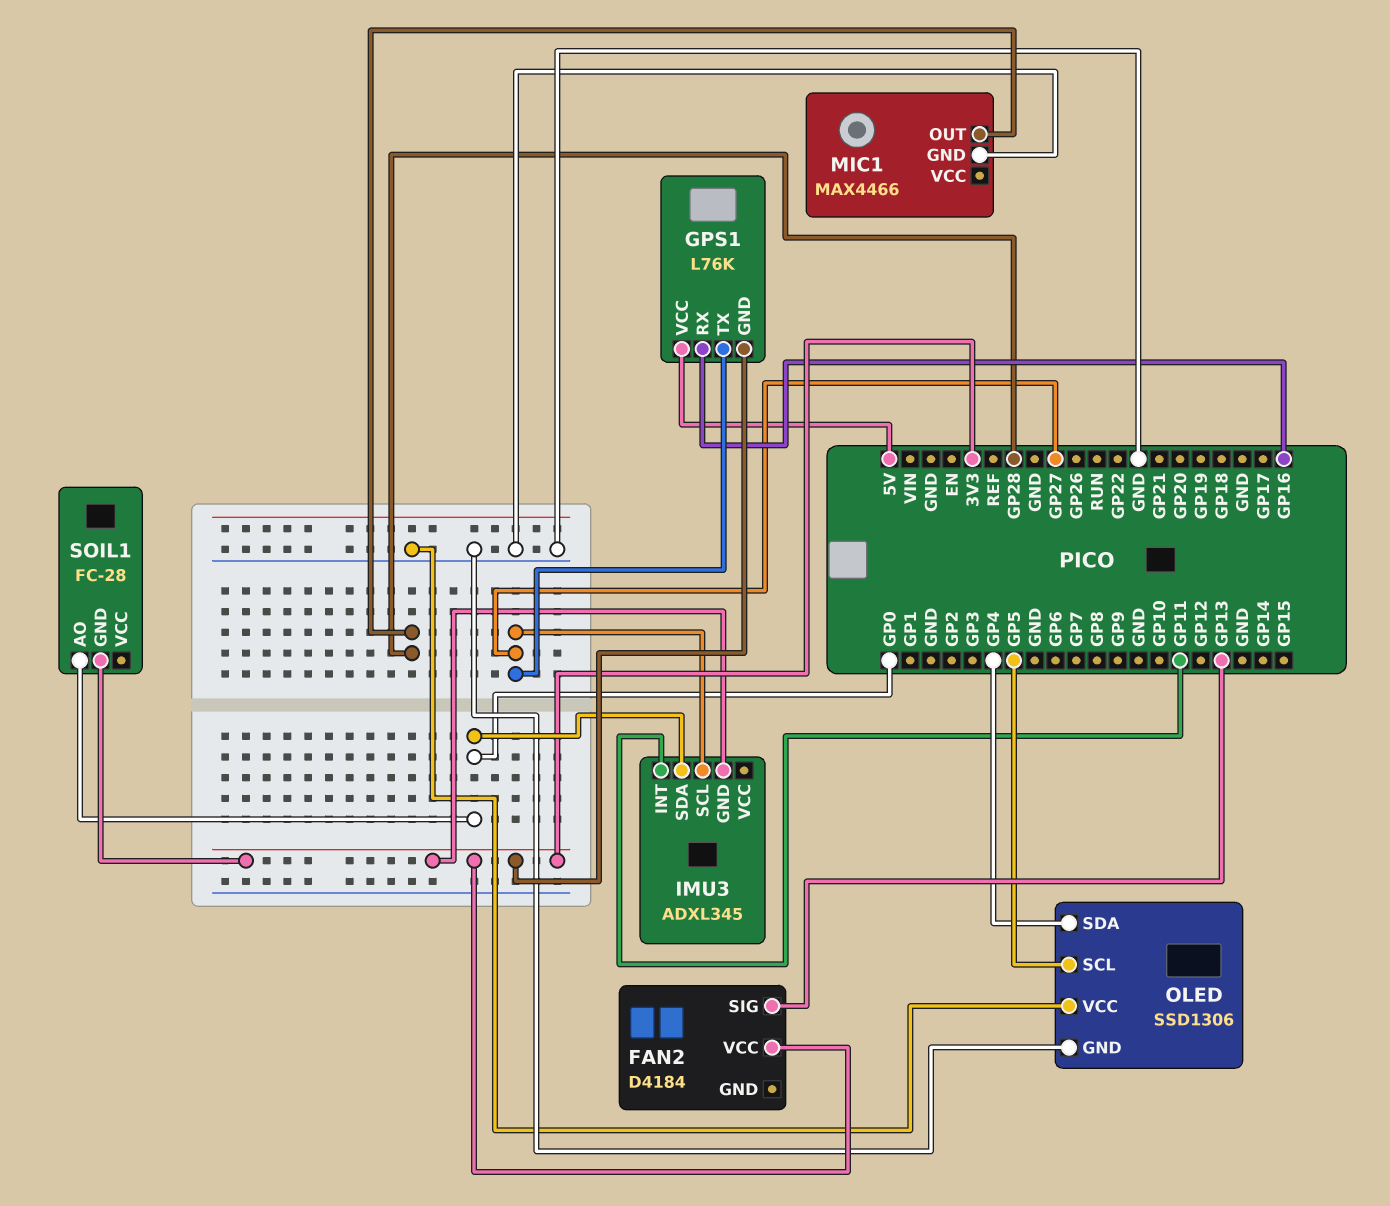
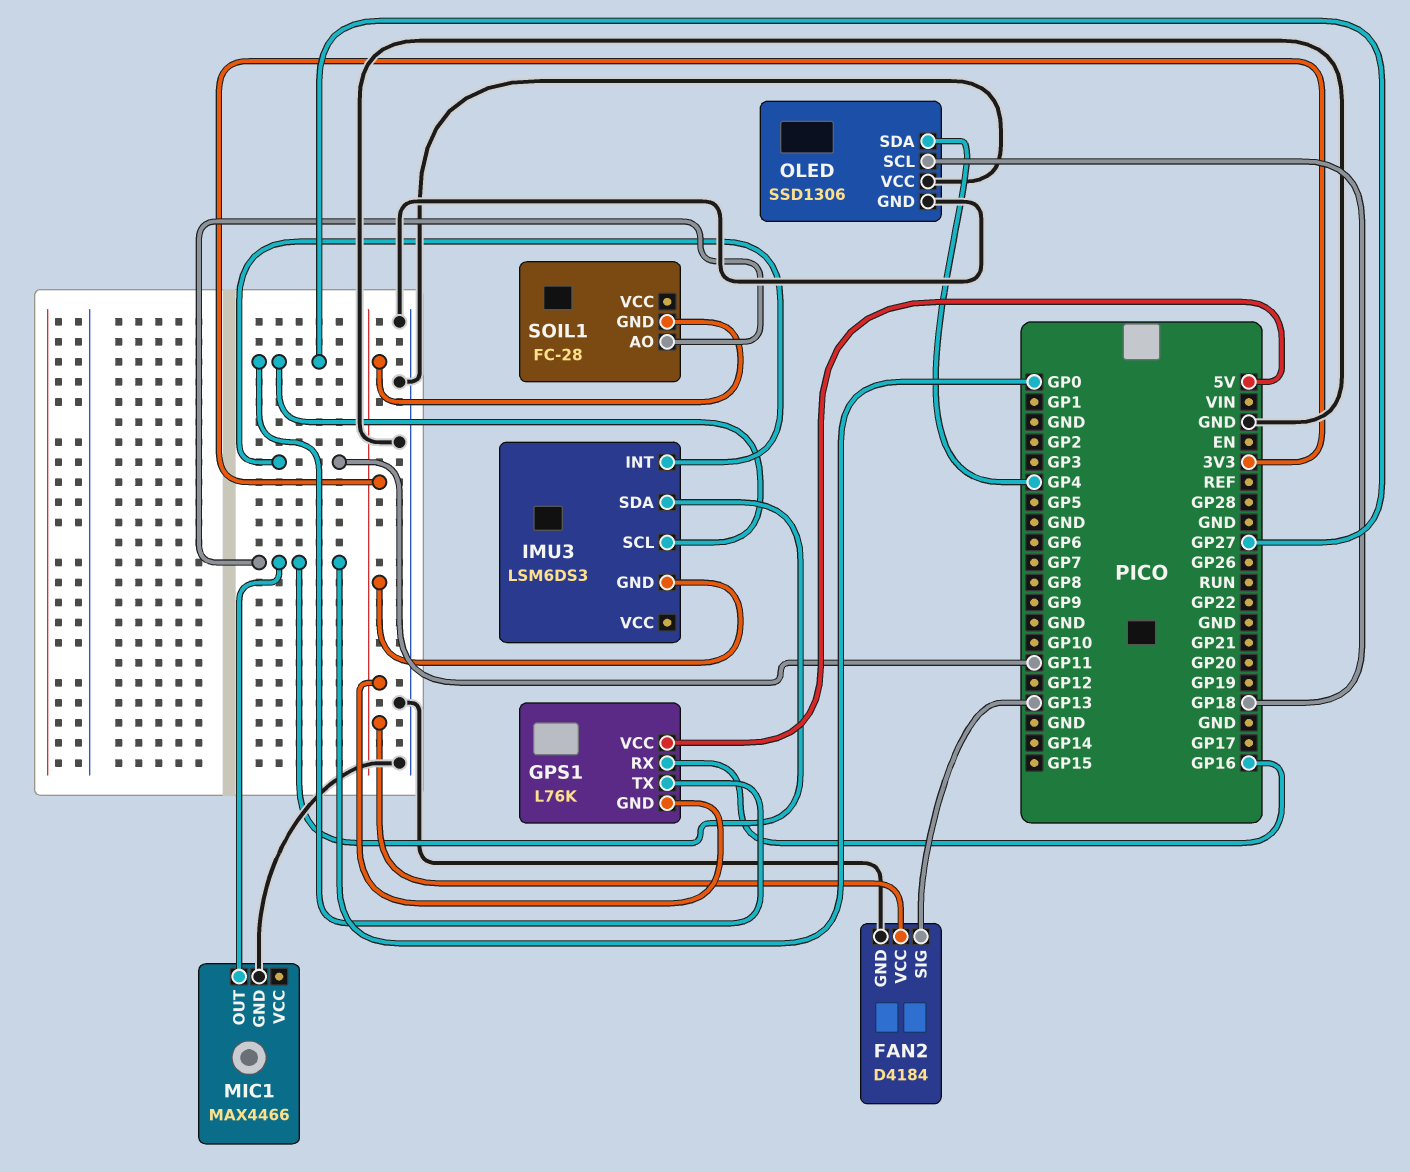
FAN2 pin GND: none -> GND
IMU3: ADXL345 -> LSM6DS3
MIC1 pin OUT: GP28 -> GP0
OLED pin SCL: GP5 -> GP18

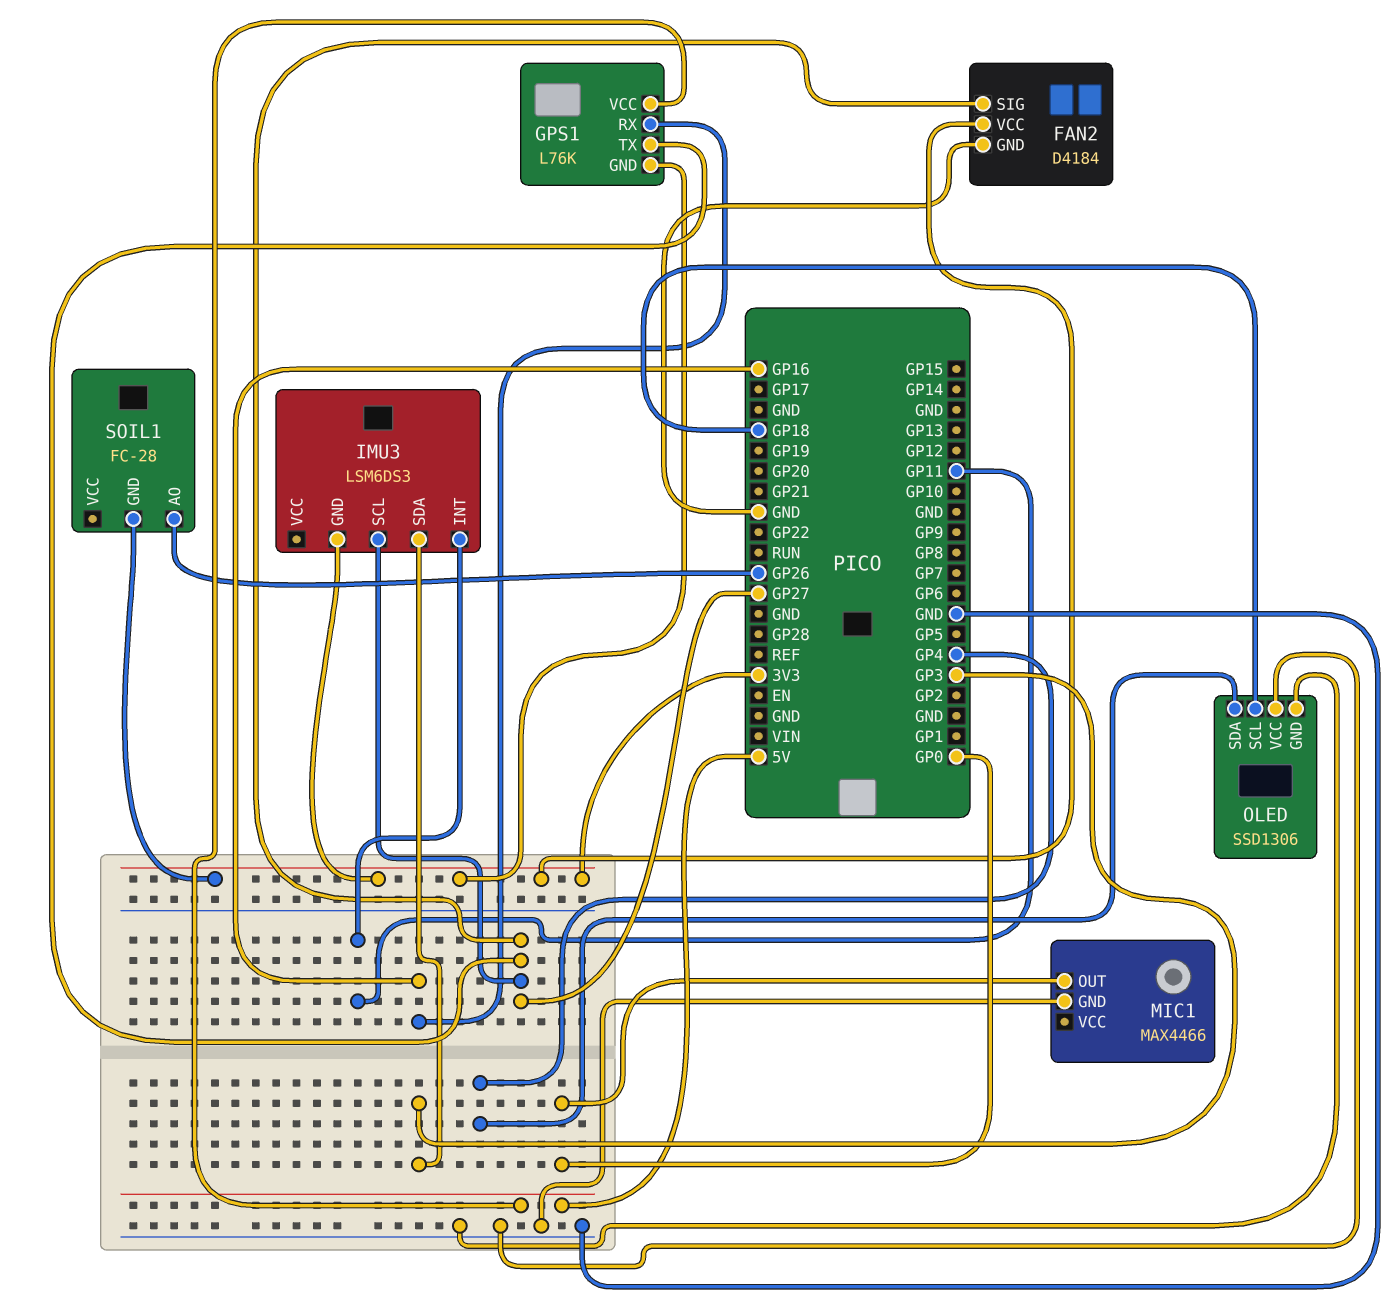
FAN2 pin SIG: GP13 -> GP27
IMU3 pin SDA: GP0 -> GP3
SOIL1 pin AO: GP0 -> GP26

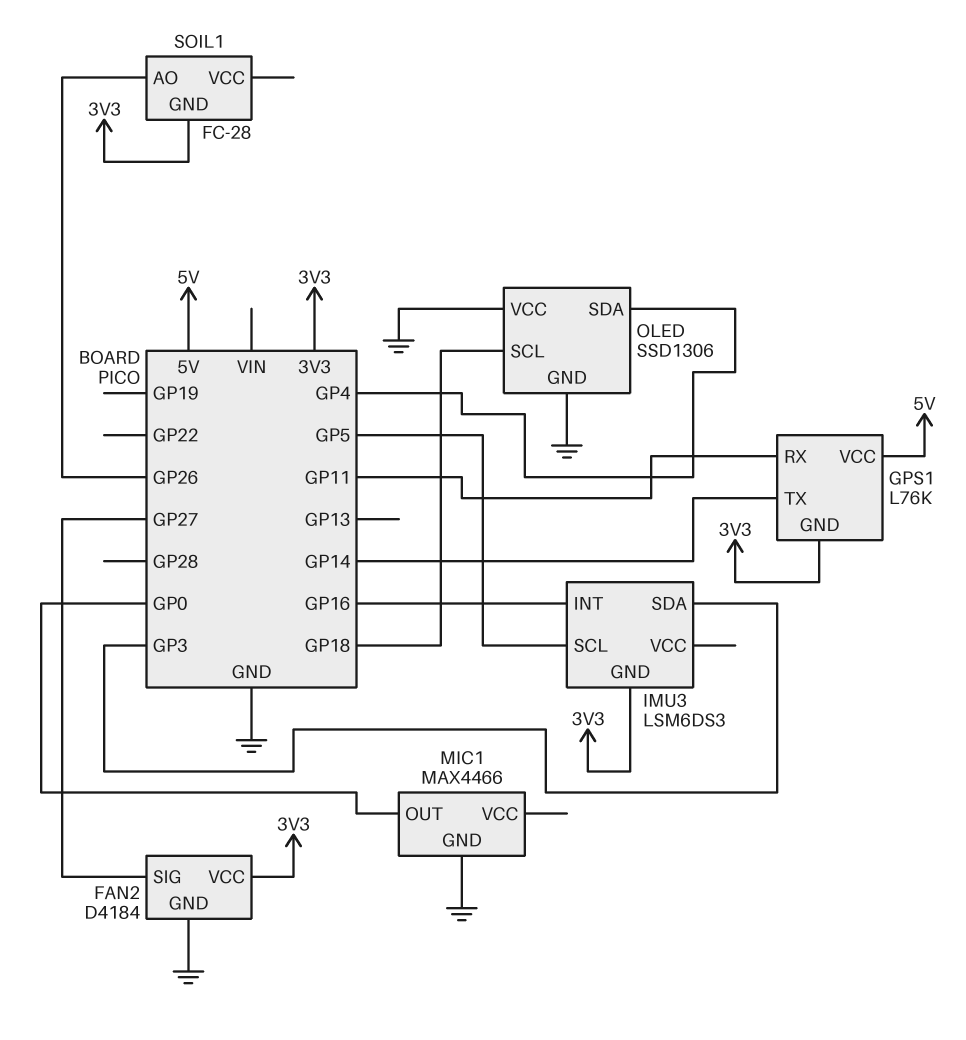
GPS1 pin RX: GP16 -> GP11
GPS1 pin TX: GP27 -> GP14
IMU3 pin INT: GP11 -> GP16
IMU3 pin SCL: GP27 -> GP5

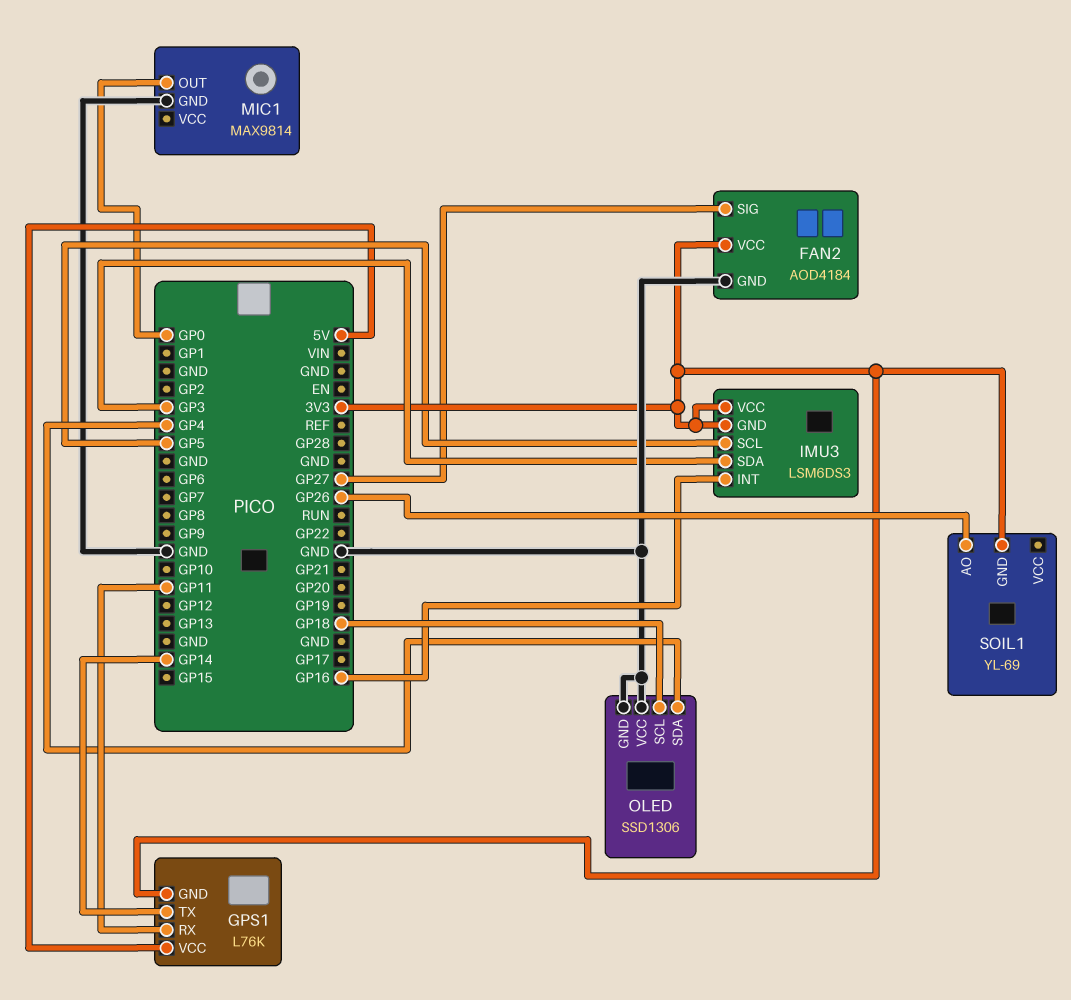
FAN2: D4184 -> AOD4184
IMU3 pin VCC: none -> 3V3
MIC1: MAX4466 -> MAX9814
SOIL1: FC-28 -> YL-69

